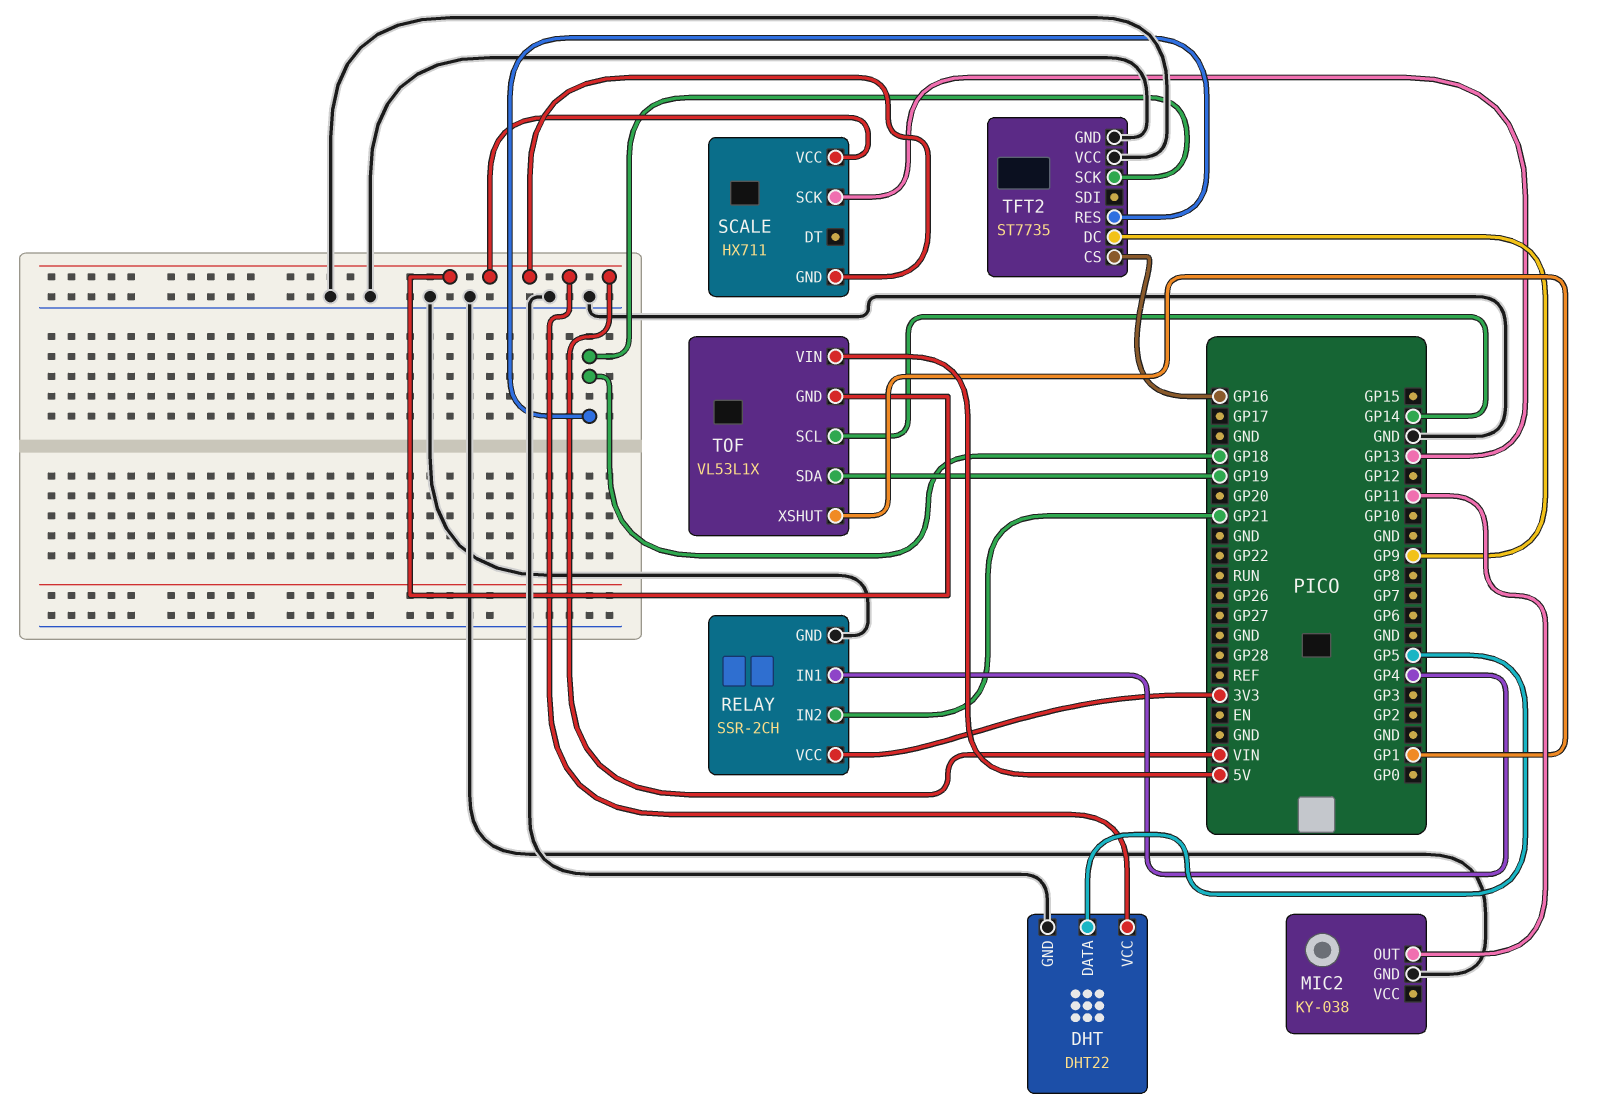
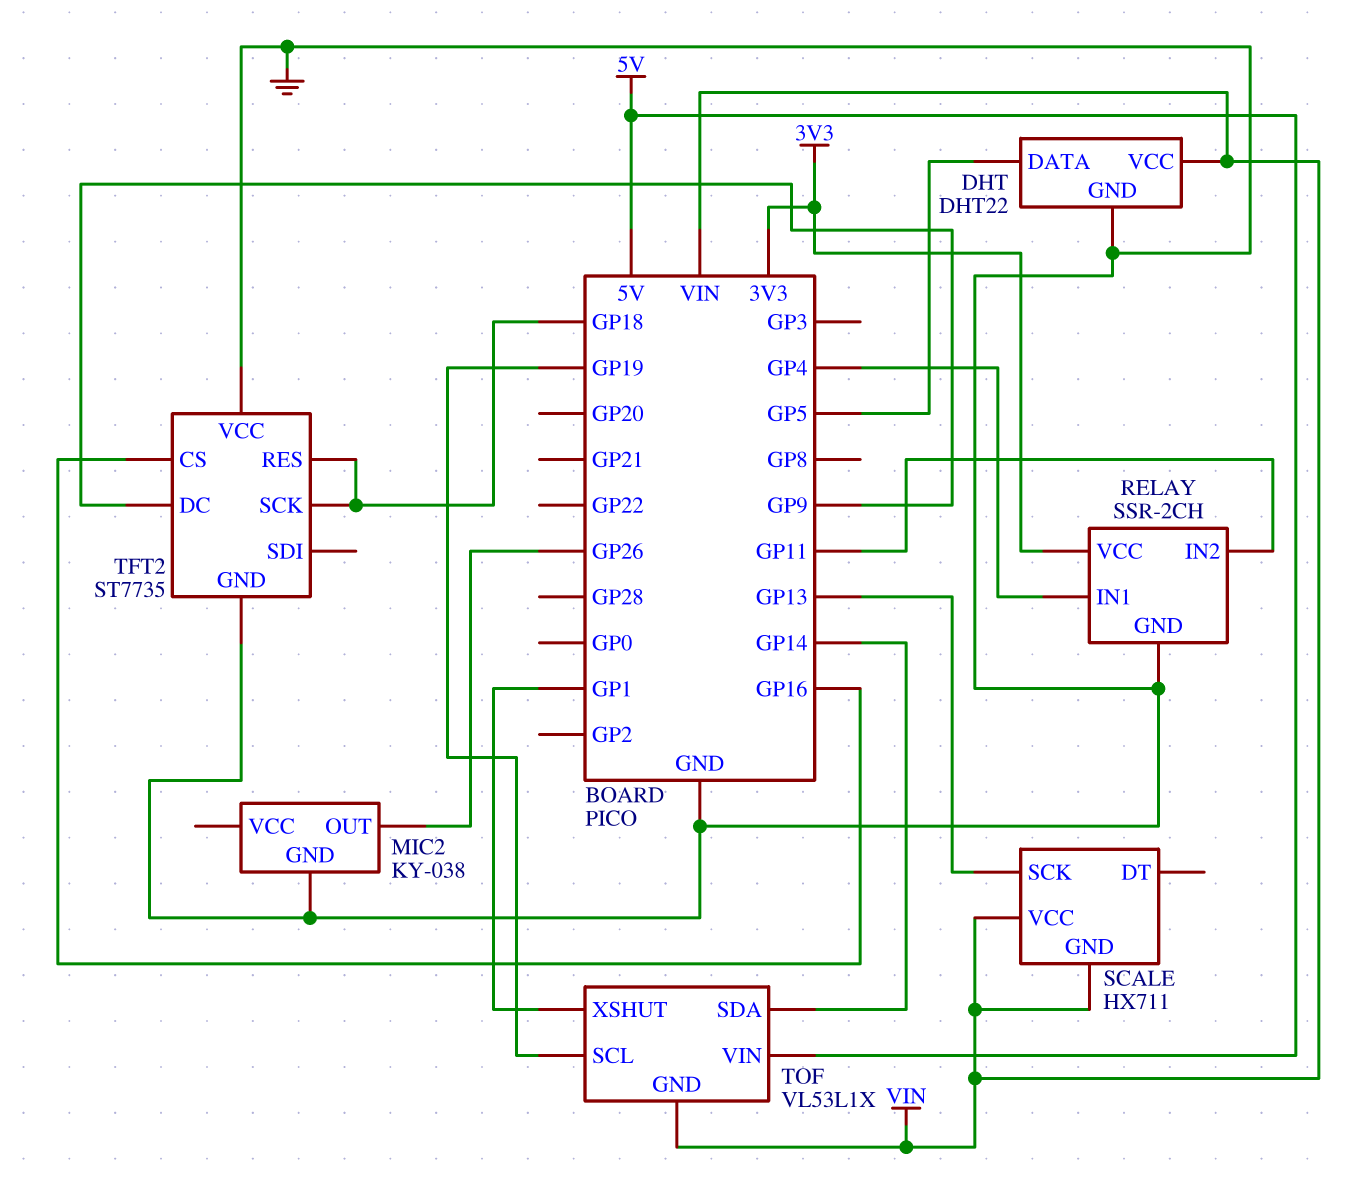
MIC2 pin OUT: GP11 -> GP26
RELAY pin IN2: GP21 -> GP11
TOF pin SCL: GP14 -> GP19
TOF pin SDA: GP19 -> GP14

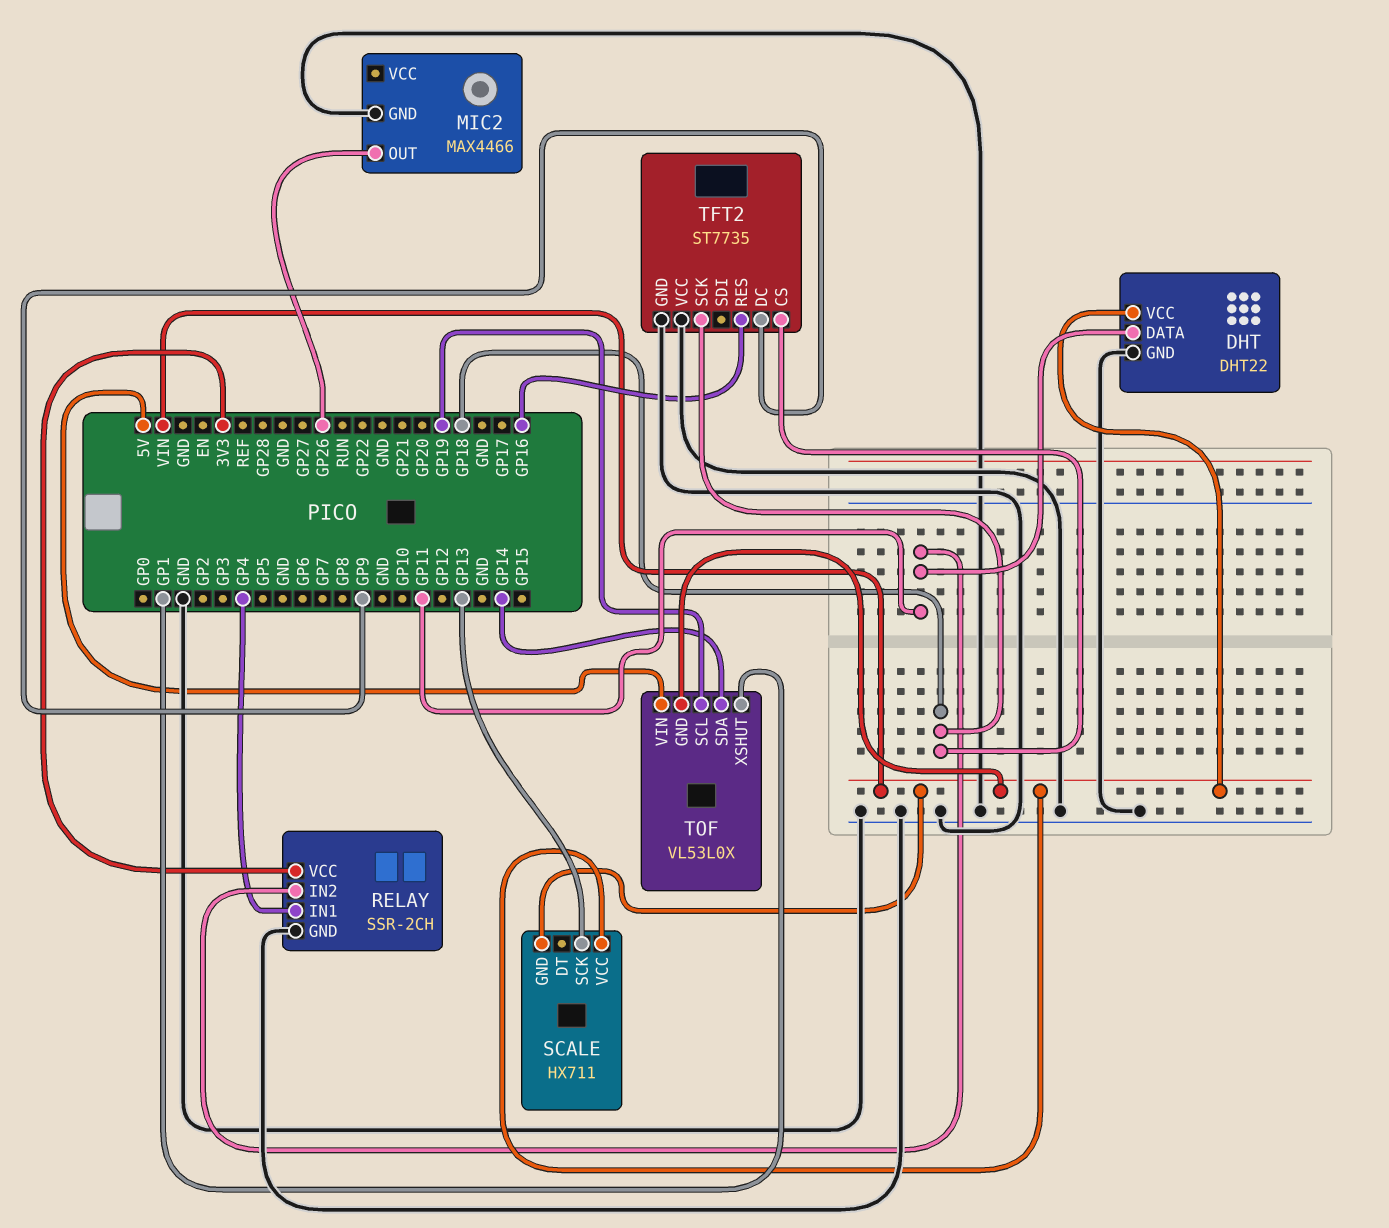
DHT pin DATA: GP5 -> GP11
MIC2: KY-038 -> MAX4466
TFT2 pin CS: GP16 -> GP18
TFT2 pin RES: GP18 -> GP16
TOF: VL53L1X -> VL53L0X

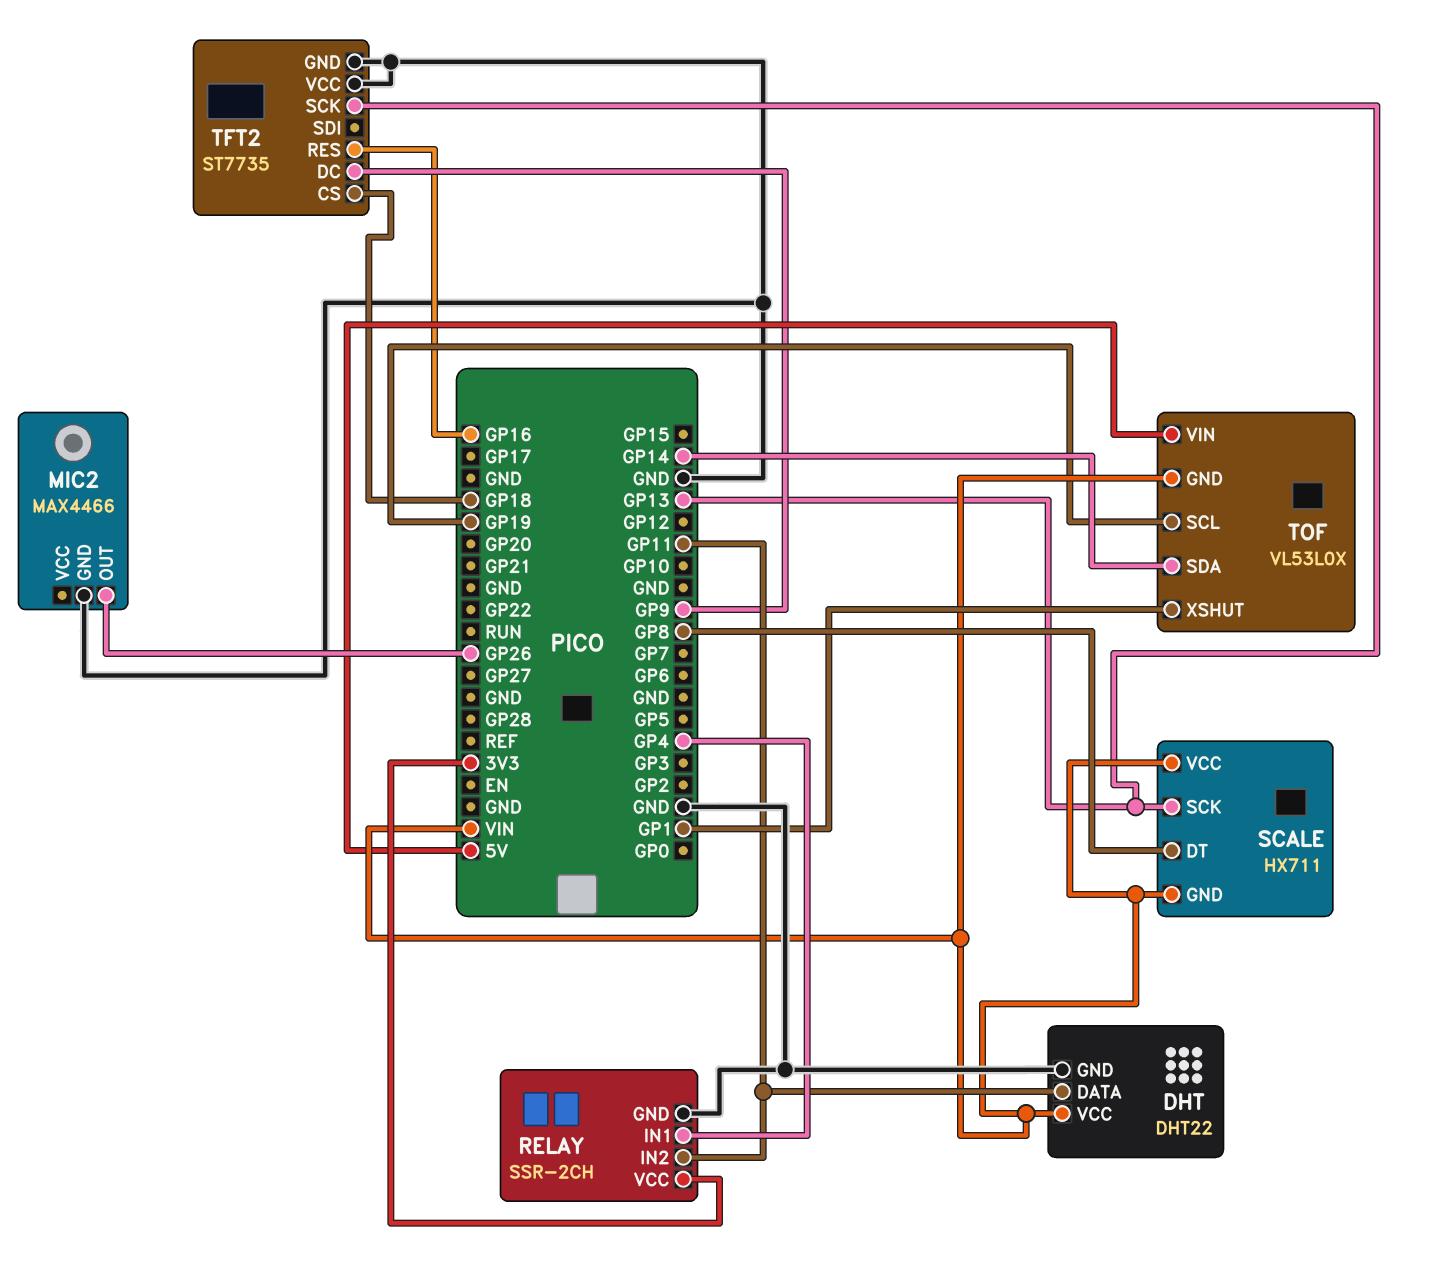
SCALE pin DT: none -> GP8
TFT2 pin SCK: GP18 -> GP13

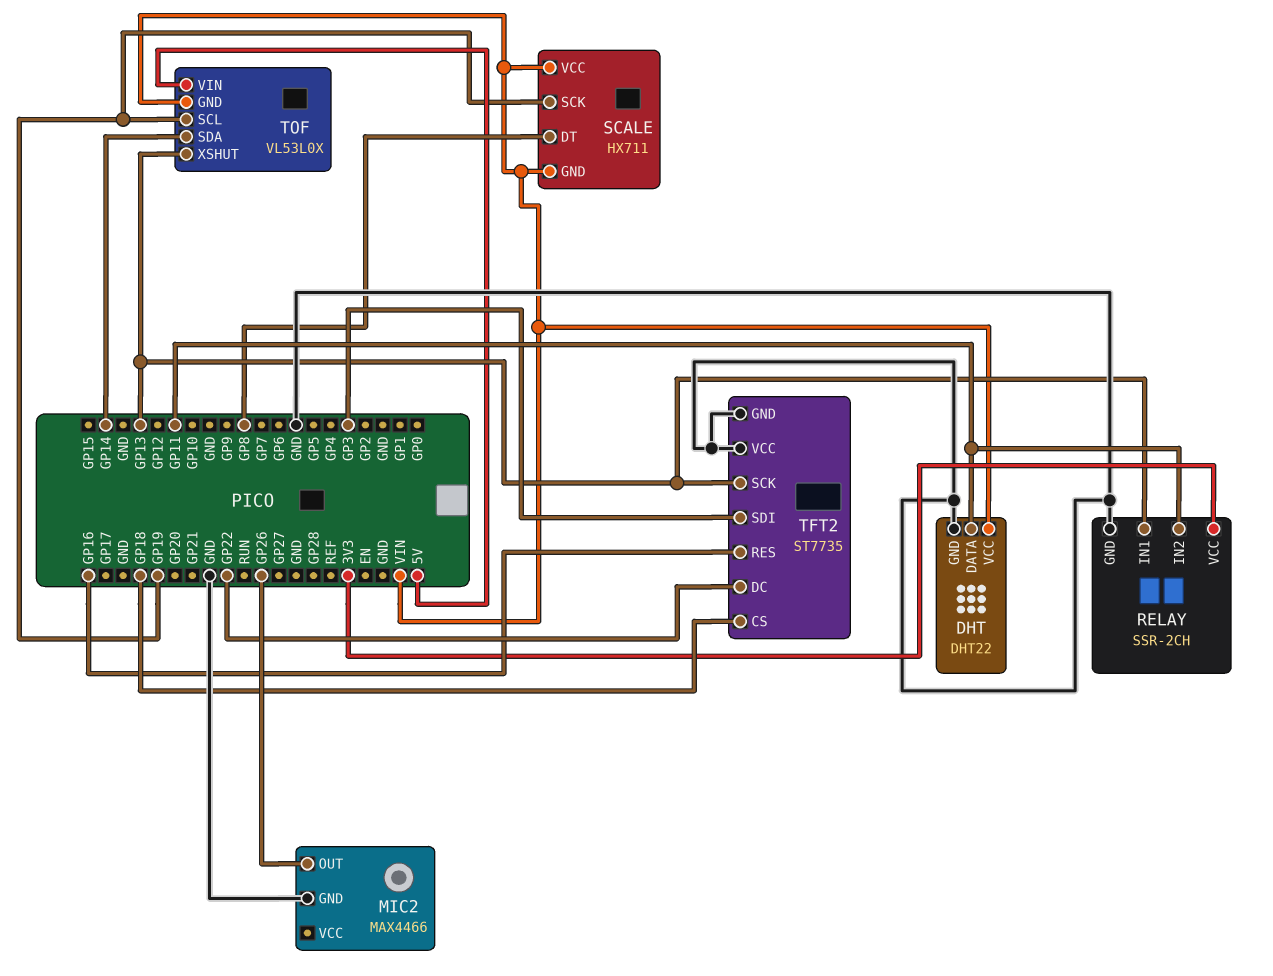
RELAY pin IN1: GP4 -> GP13
SCALE pin SCK: GP13 -> GP19
TFT2 pin DC: GP9 -> GP22
TFT2 pin SDI: none -> GP3
TOF pin XSHUT: GP1 -> GP13

